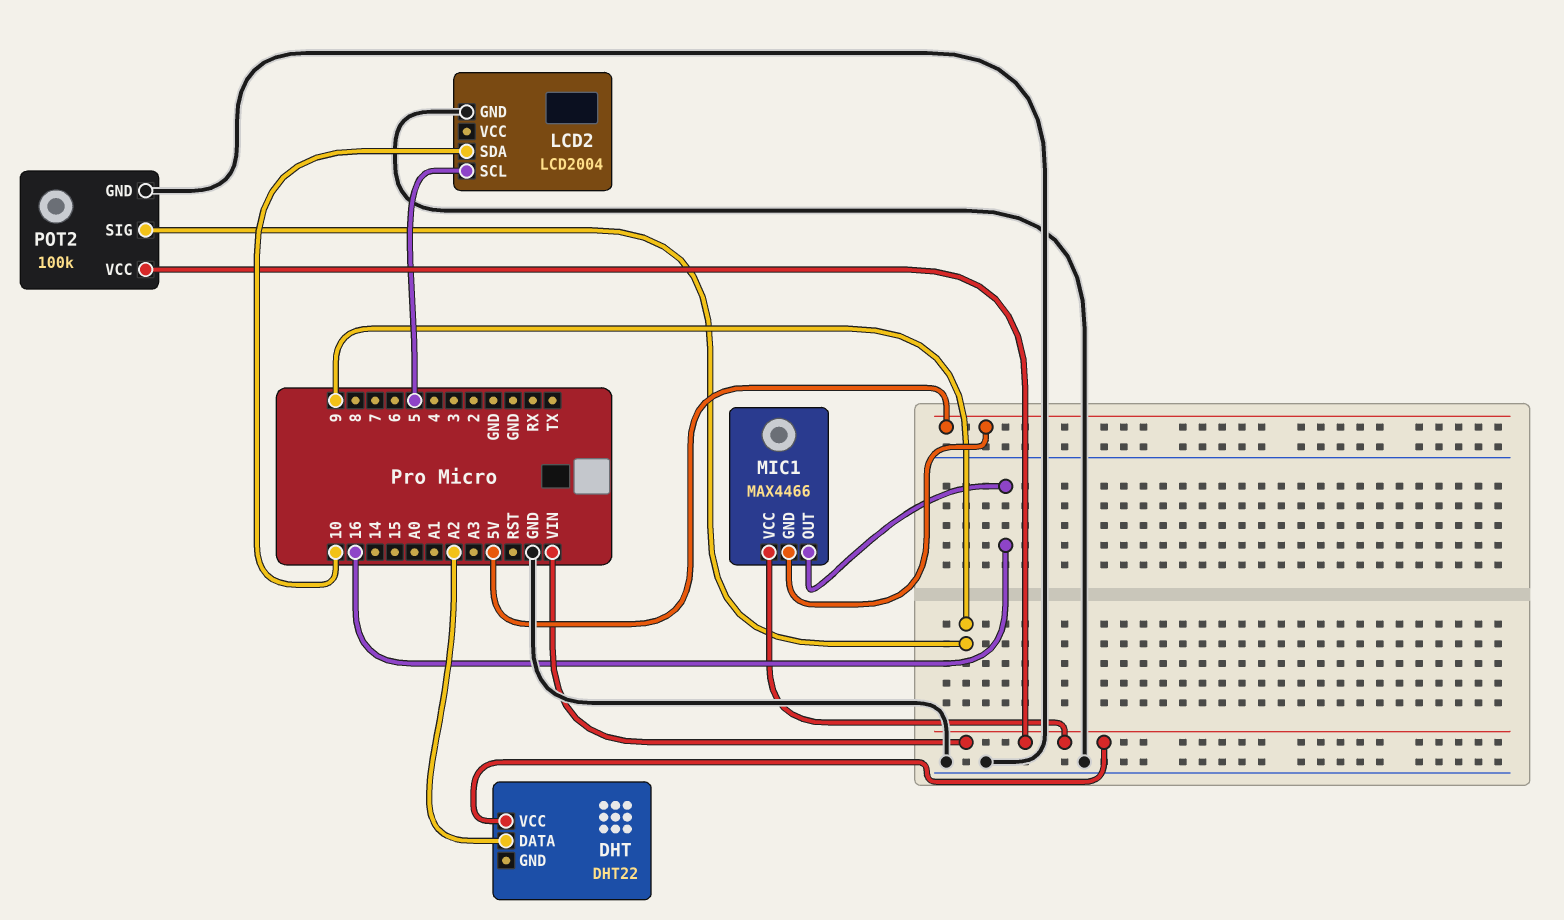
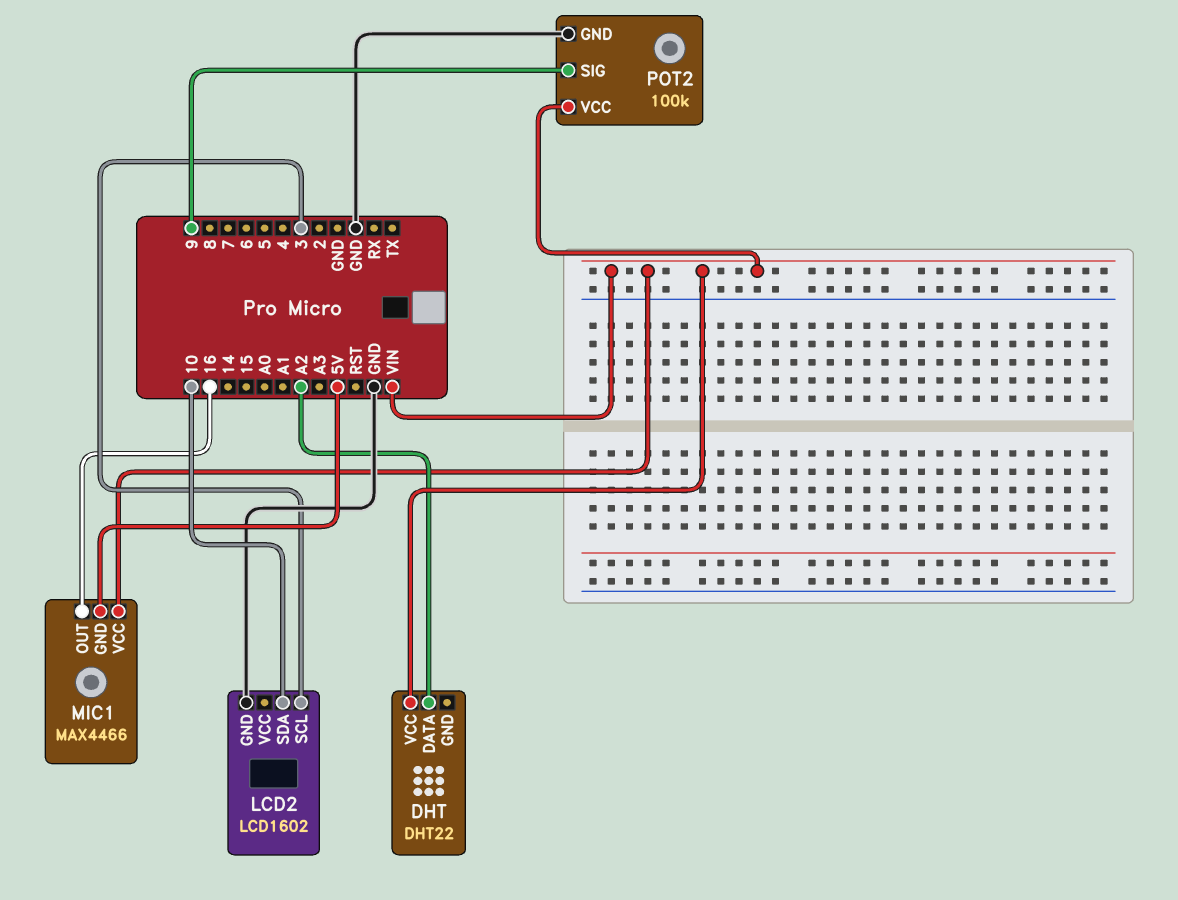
LCD2: LCD2004 -> LCD1602
LCD2 pin SCL: 5 -> 3

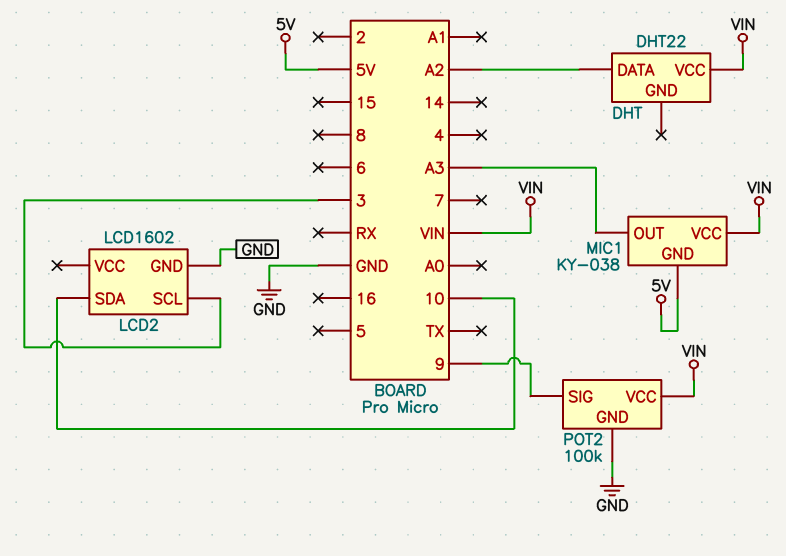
MIC1: MAX4466 -> KY-038
MIC1 pin OUT: 16 -> A3

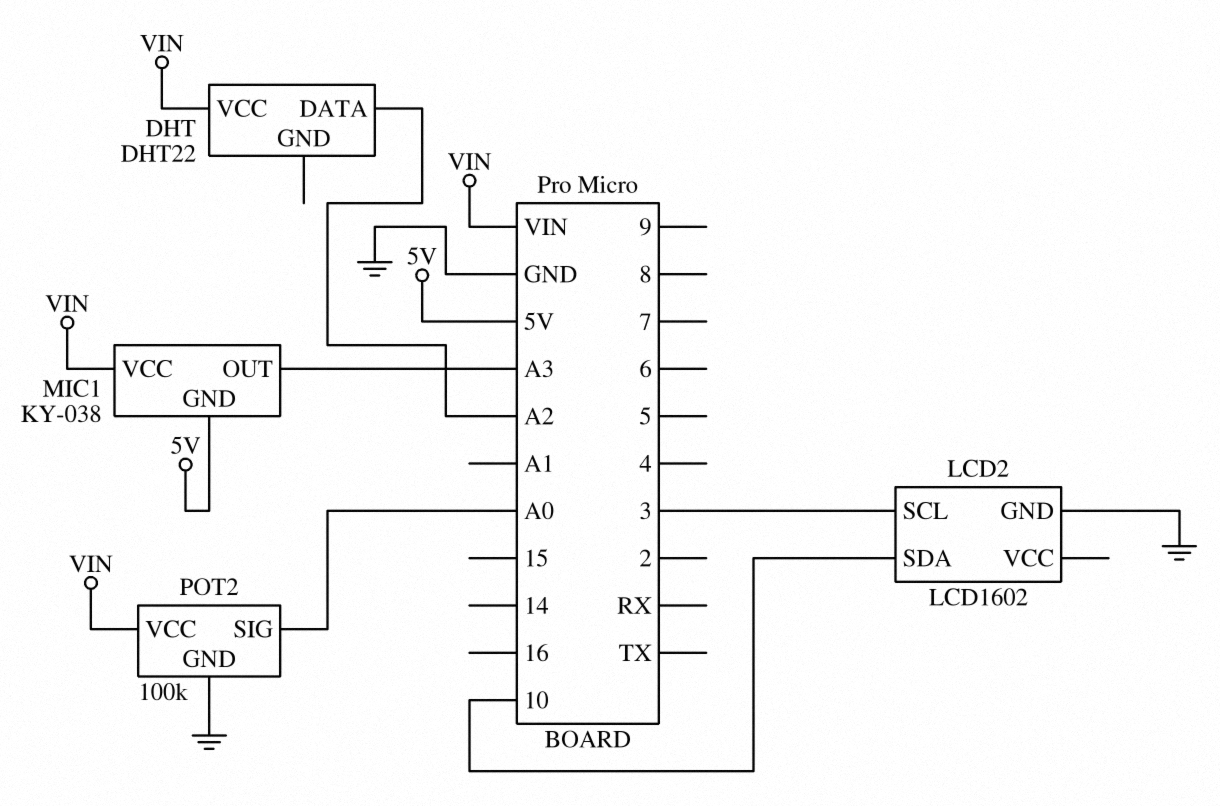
POT2 pin SIG: 9 -> A0

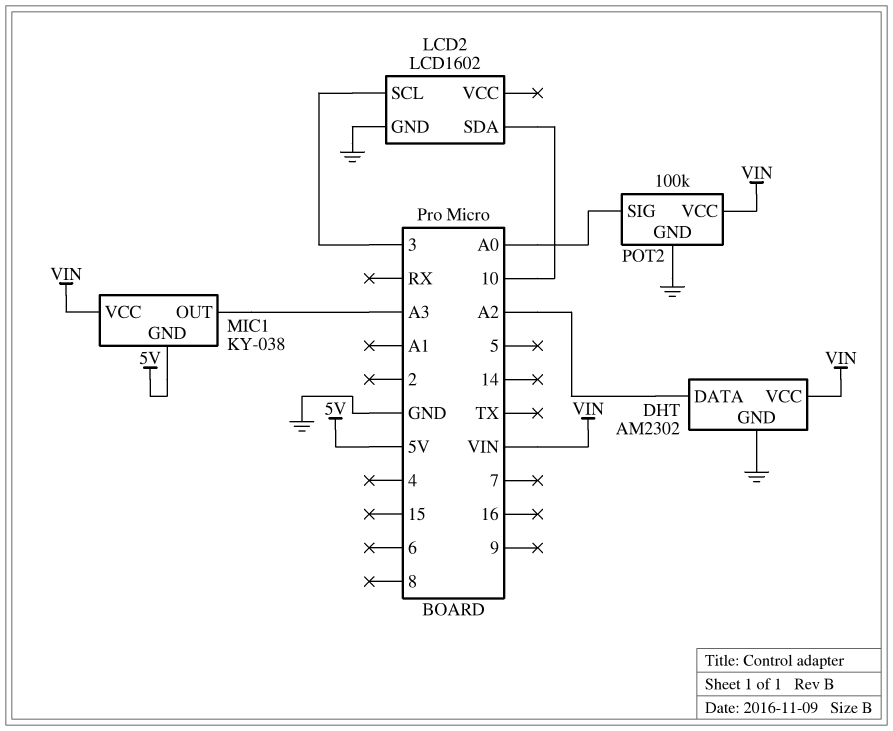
DHT: DHT22 -> AM2302
DHT pin GND: none -> GND

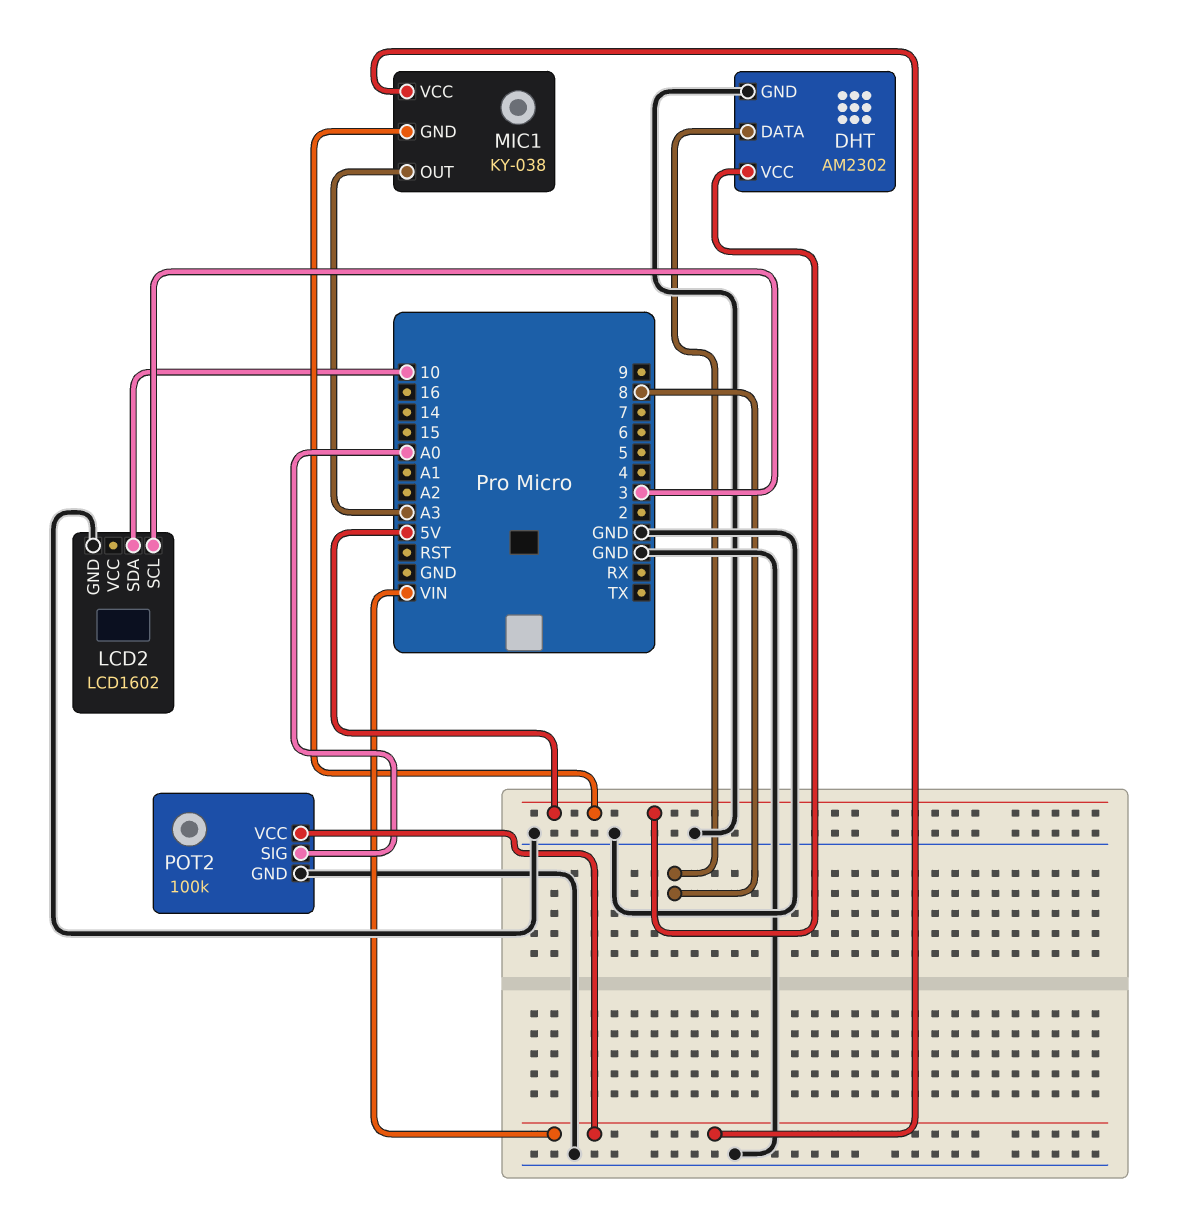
DHT pin DATA: A2 -> 8
DHT pin VCC: VIN -> 5V

